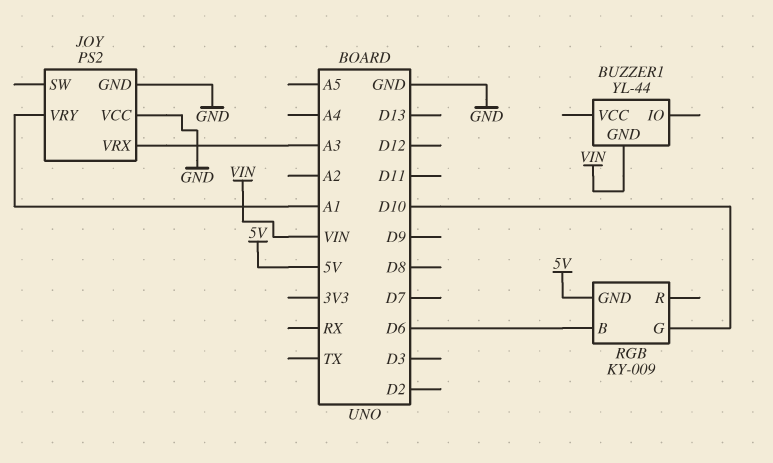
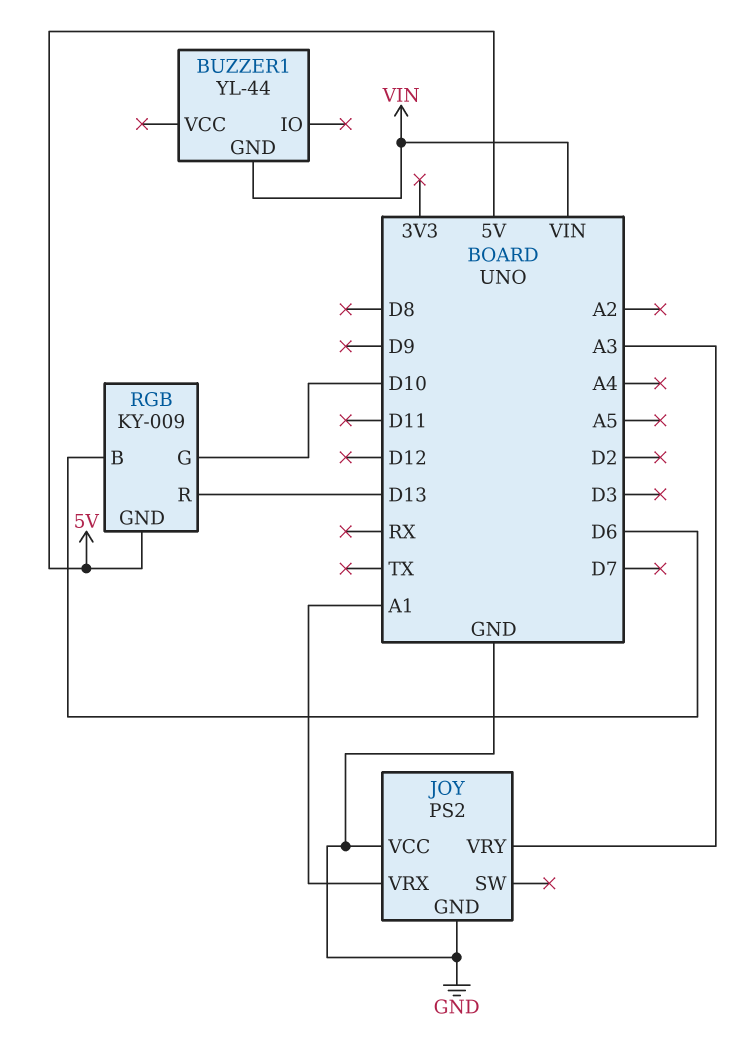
JOY pin VRX: A3 -> A1
JOY pin VRY: A1 -> A3
RGB pin R: none -> D13

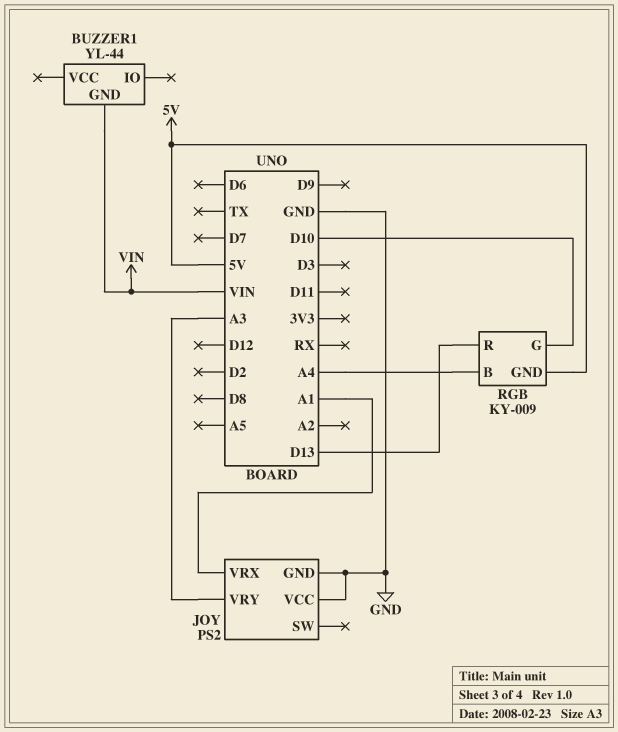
RGB pin B: D6 -> A4

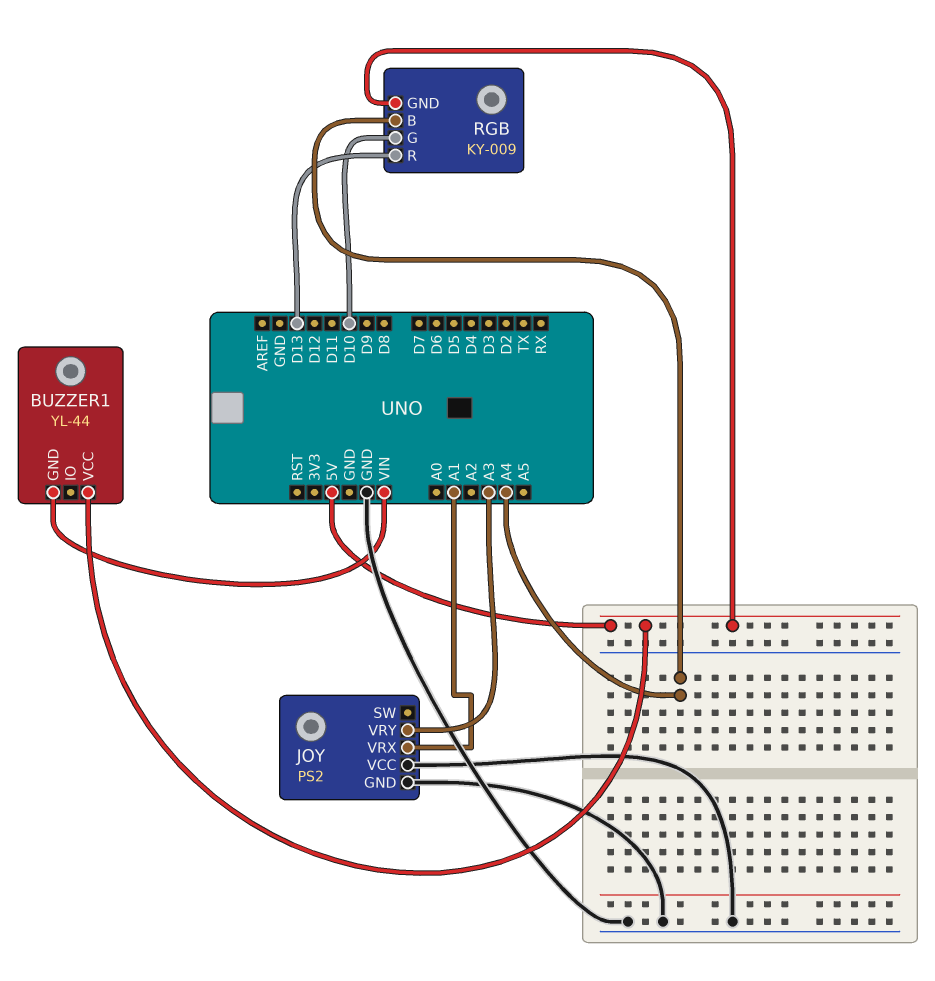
BUZZER1 pin VCC: none -> 5V

